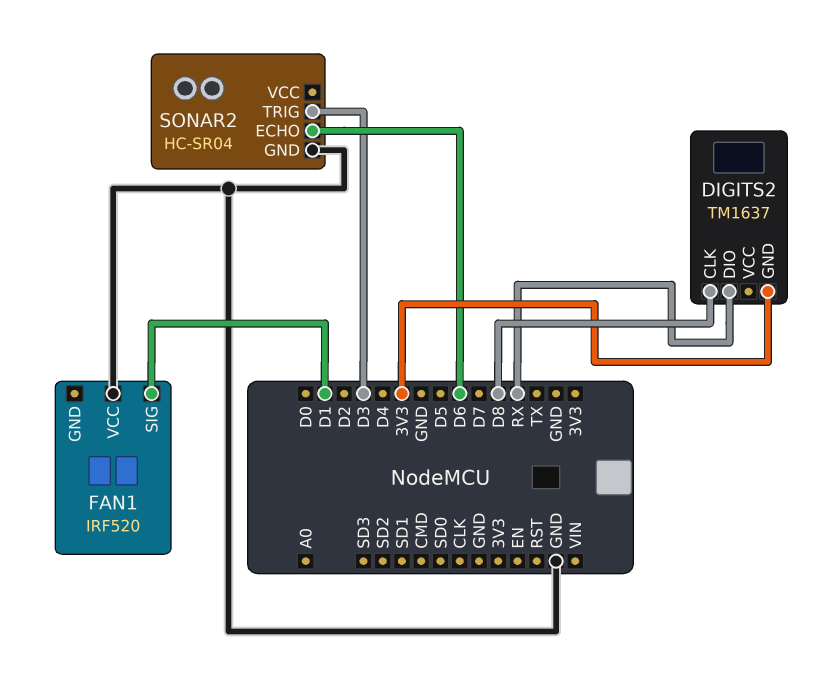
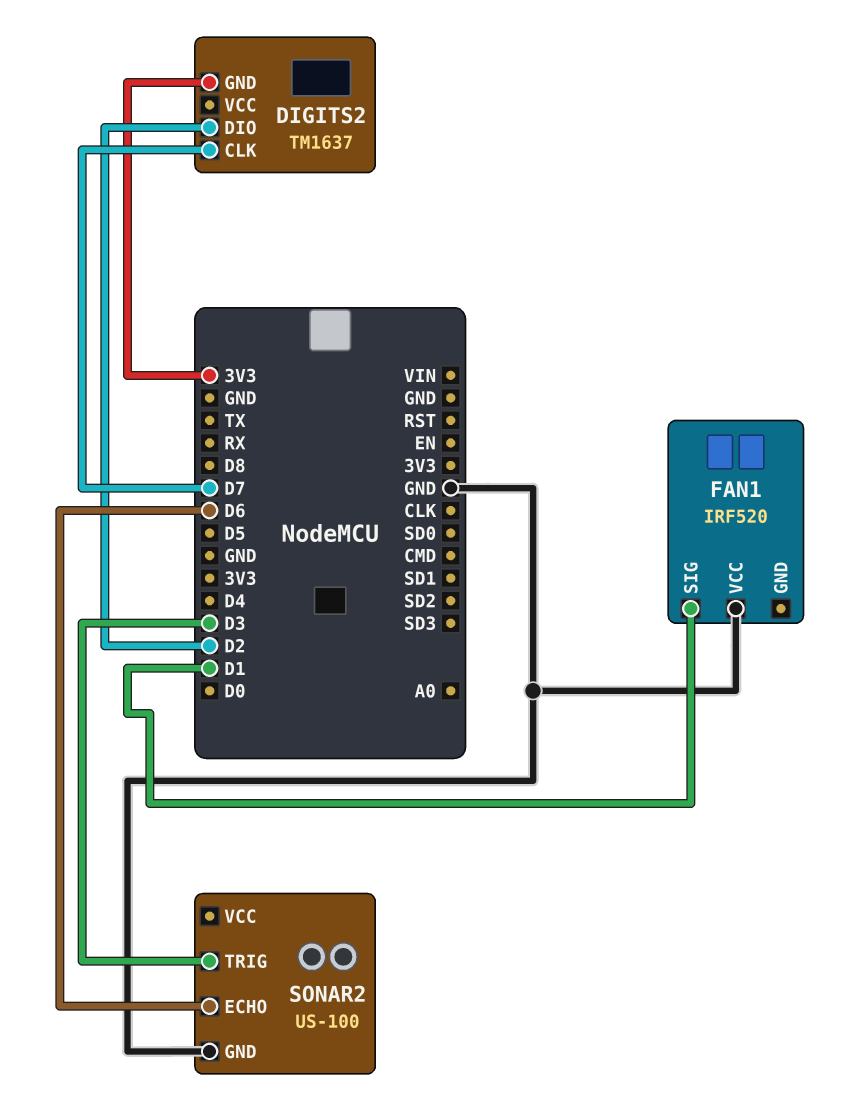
DIGITS2 pin CLK: D8 -> D7
DIGITS2 pin DIO: RX -> D2
SONAR2: HC-SR04 -> US-100

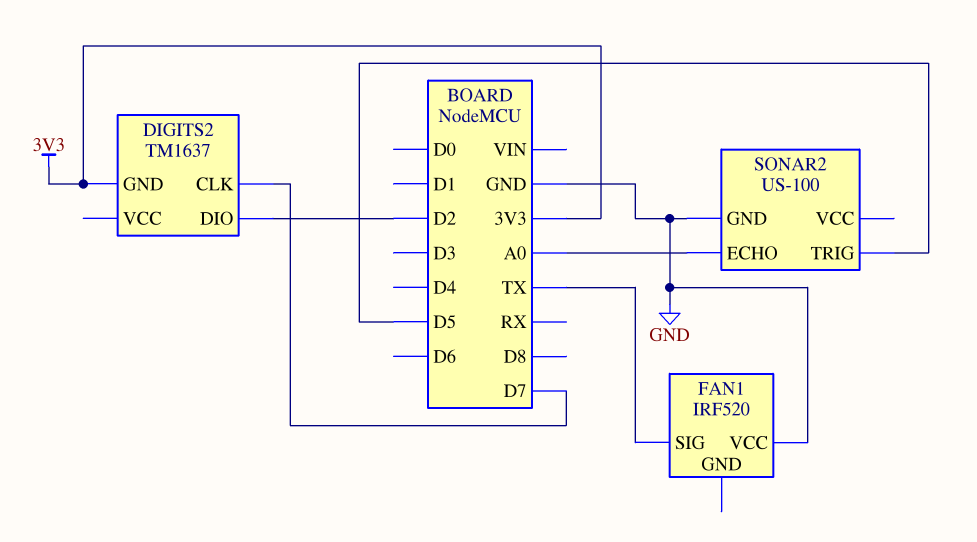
FAN1 pin SIG: D1 -> TX
SONAR2 pin ECHO: D6 -> A0
SONAR2 pin TRIG: D3 -> D5

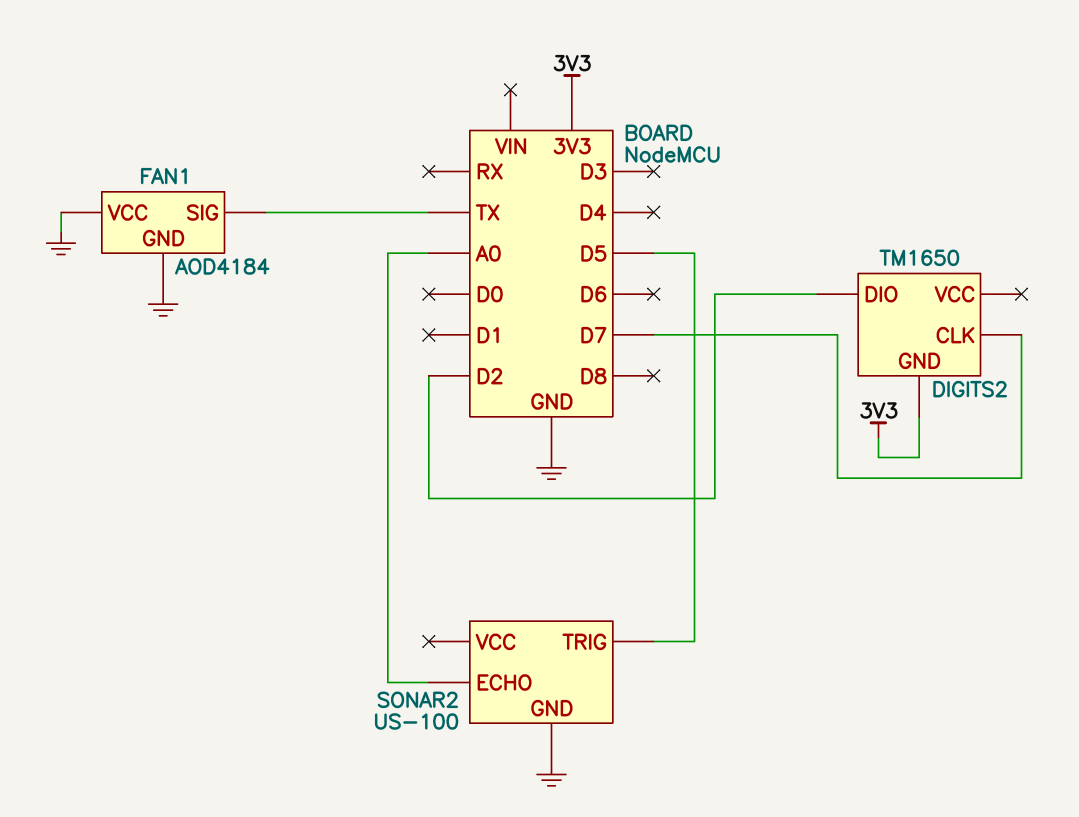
DIGITS2: TM1637 -> TM1650
FAN1: IRF520 -> AOD4184
FAN1 pin GND: none -> GND

